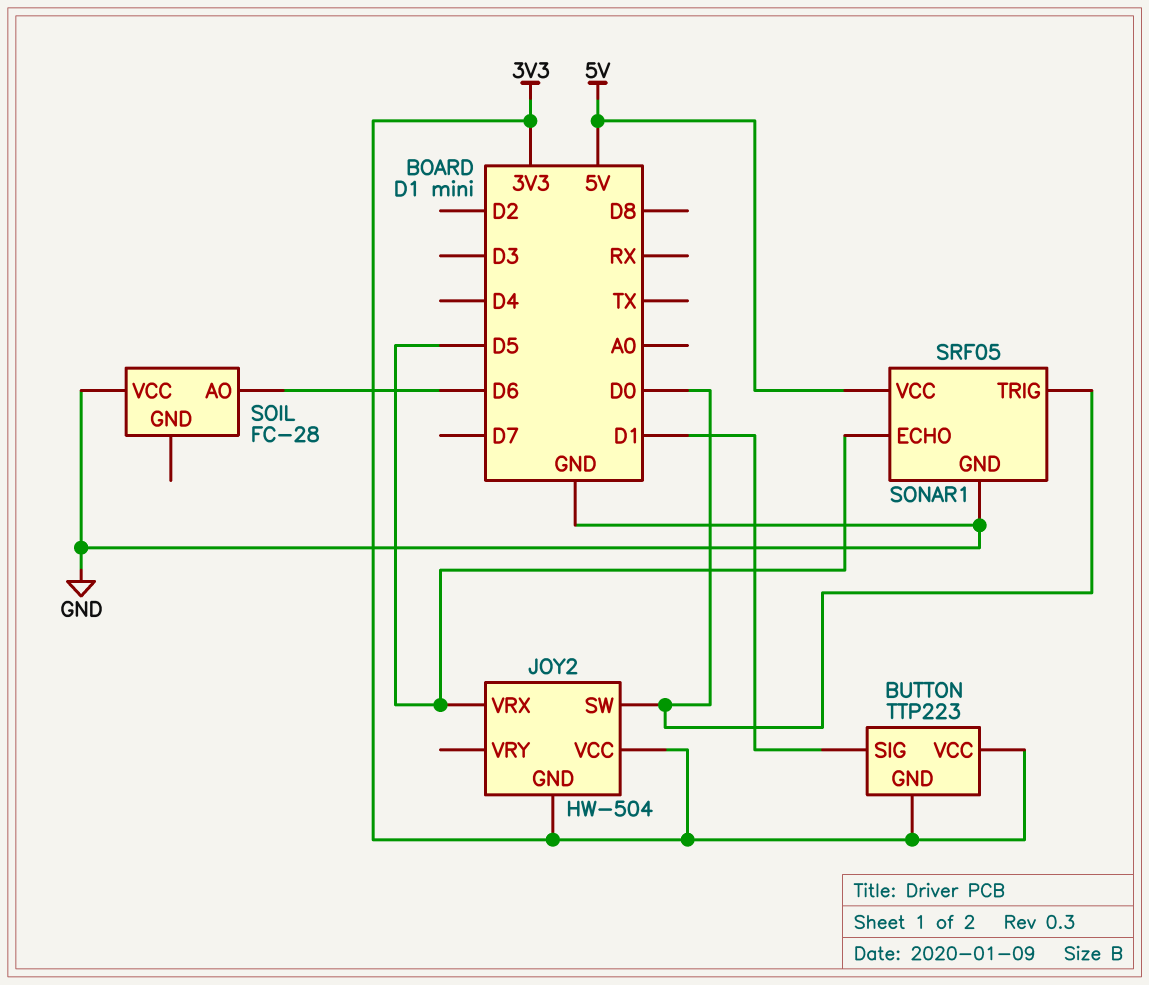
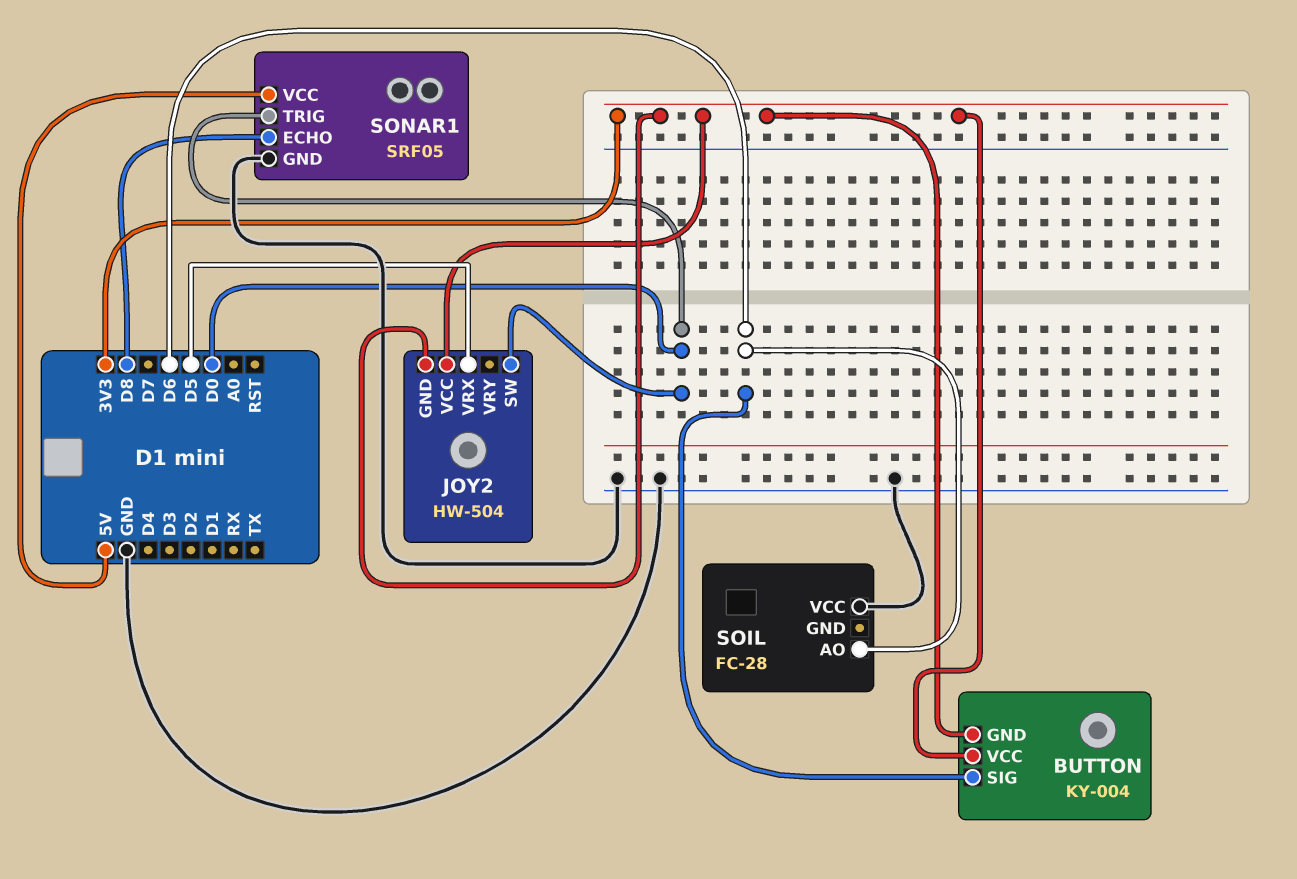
BUTTON: TTP223 -> KY-004
BUTTON pin SIG: D1 -> D6
SONAR1 pin ECHO: D5 -> D8

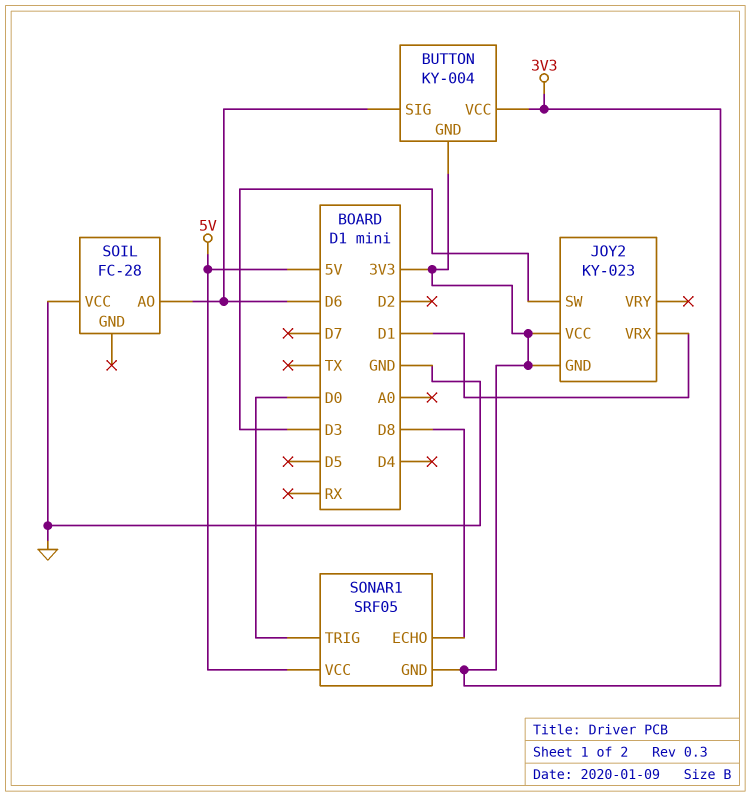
JOY2: HW-504 -> KY-023
JOY2 pin SW: D0 -> D3
JOY2 pin VRX: D5 -> D1
SONAR1 pin GND: GND -> 3V3

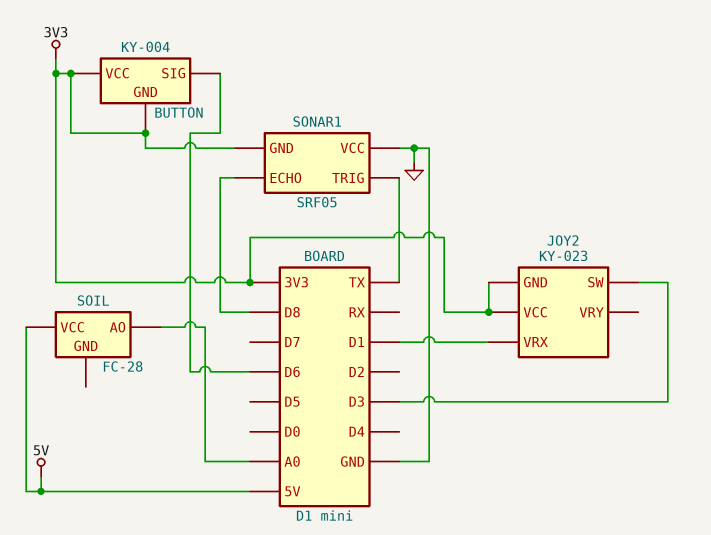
SOIL pin AO: D6 -> A0
SOIL pin VCC: GND -> 5V
SONAR1 pin TRIG: D0 -> TX
SONAR1 pin VCC: 5V -> GND

